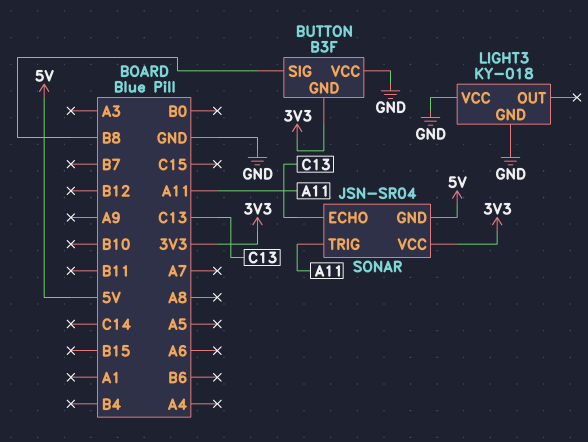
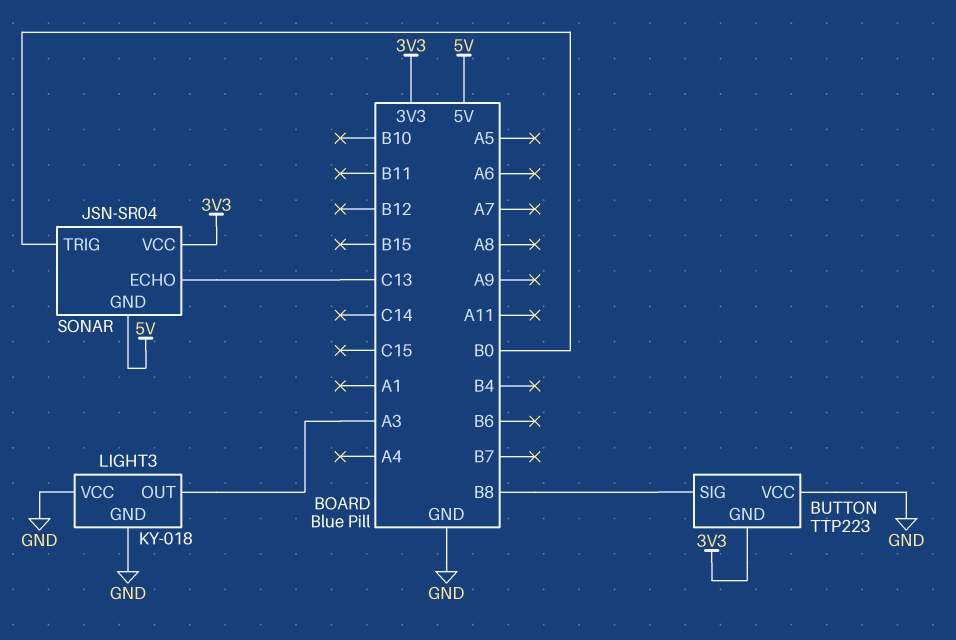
BUTTON: B3F -> TTP223
LIGHT3 pin OUT: none -> A3
SONAR pin TRIG: A11 -> B0

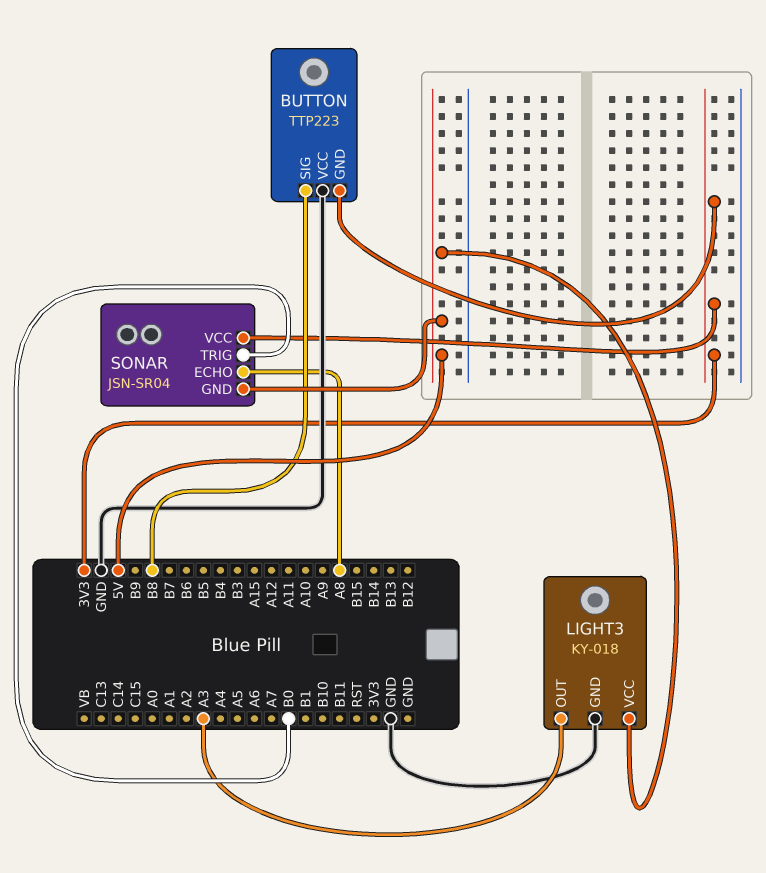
LIGHT3 pin VCC: GND -> 5V
SONAR pin ECHO: C13 -> A8

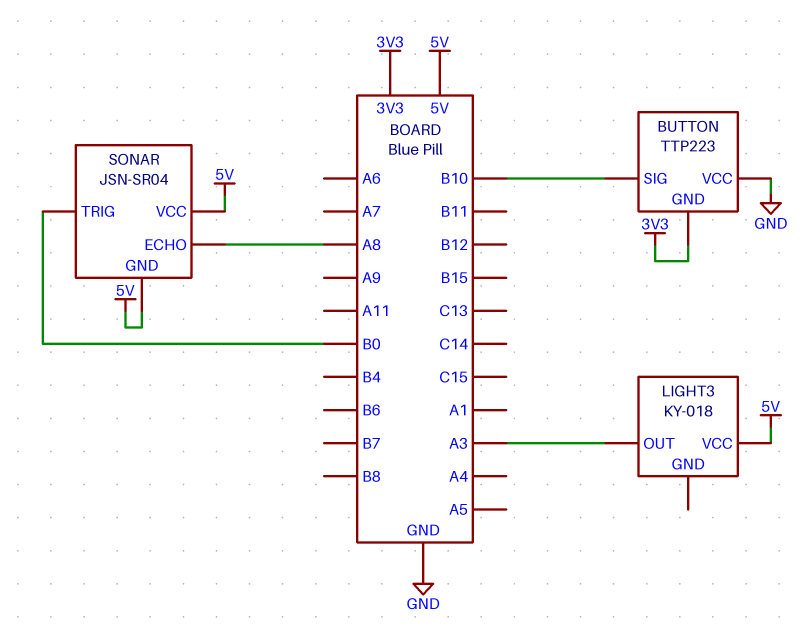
BUTTON pin SIG: B8 -> B10
LIGHT3 pin GND: GND -> none
SONAR pin VCC: 3V3 -> 5V

